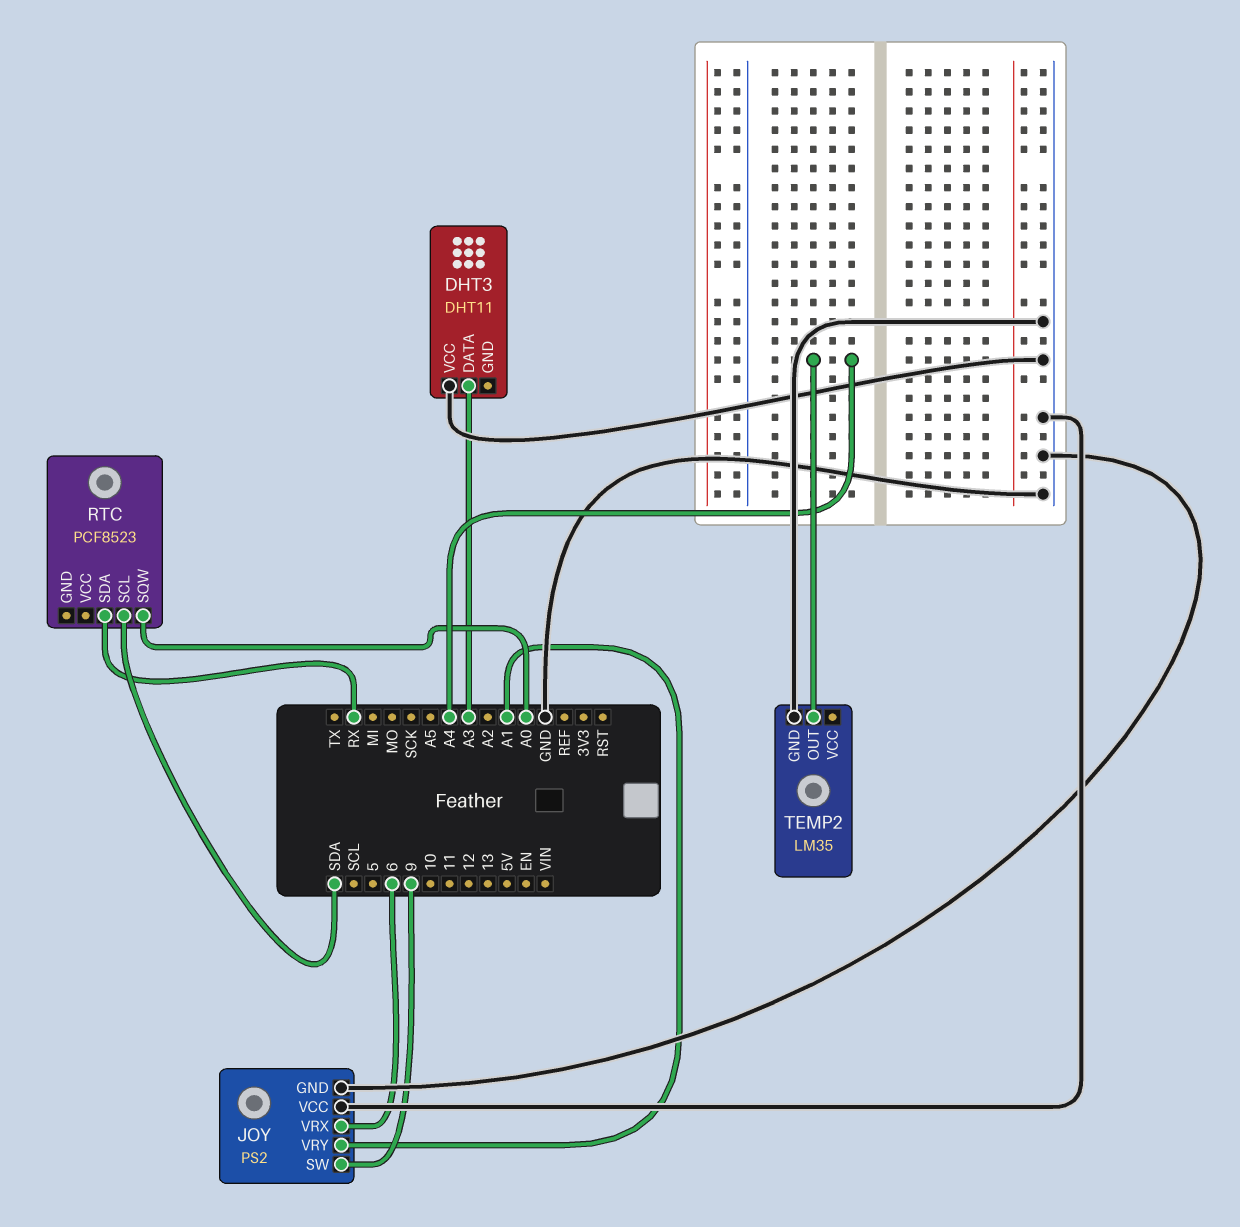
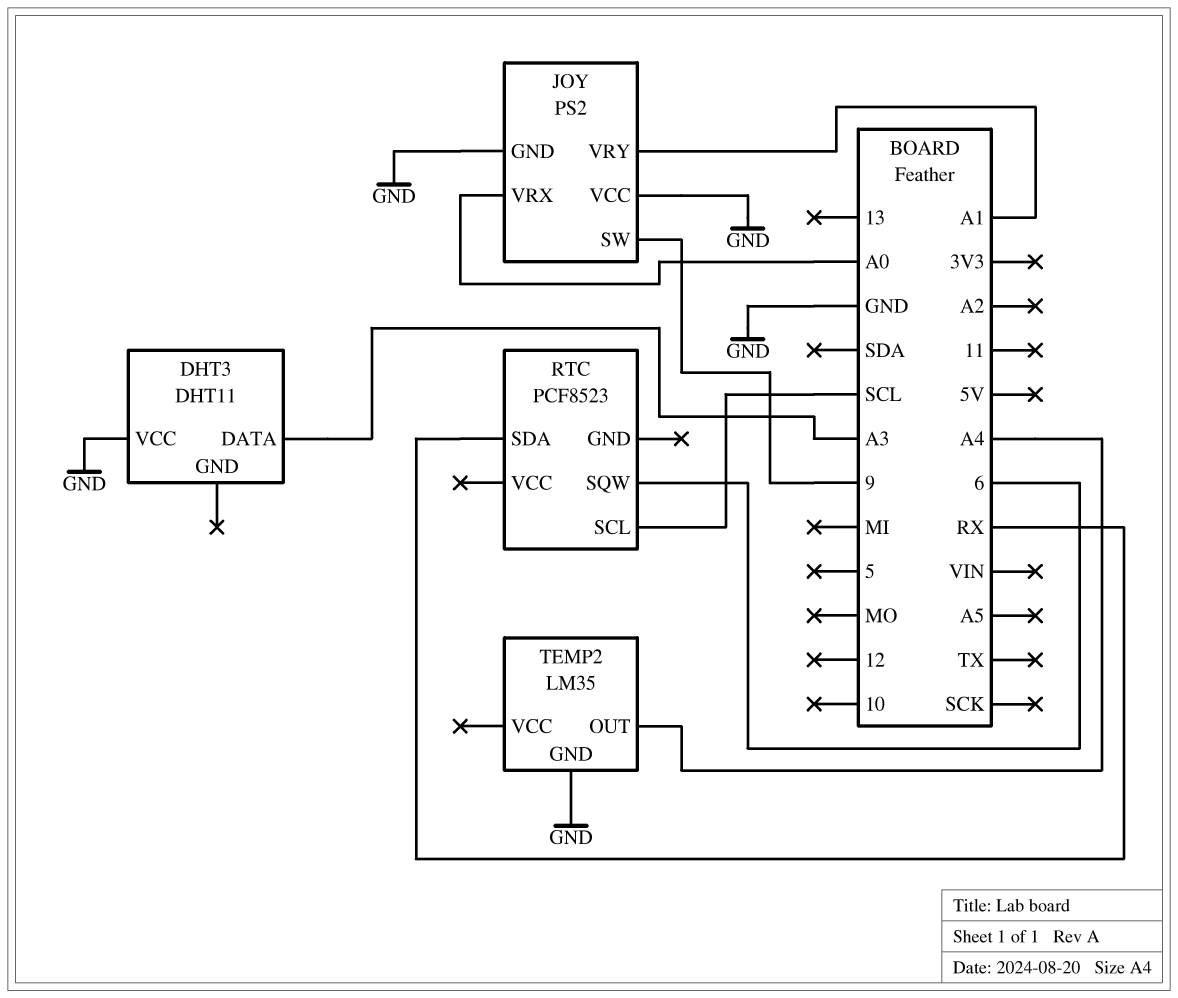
JOY pin VRX: 6 -> A0
RTC pin SCL: SDA -> SCL
RTC pin SQW: A0 -> 6

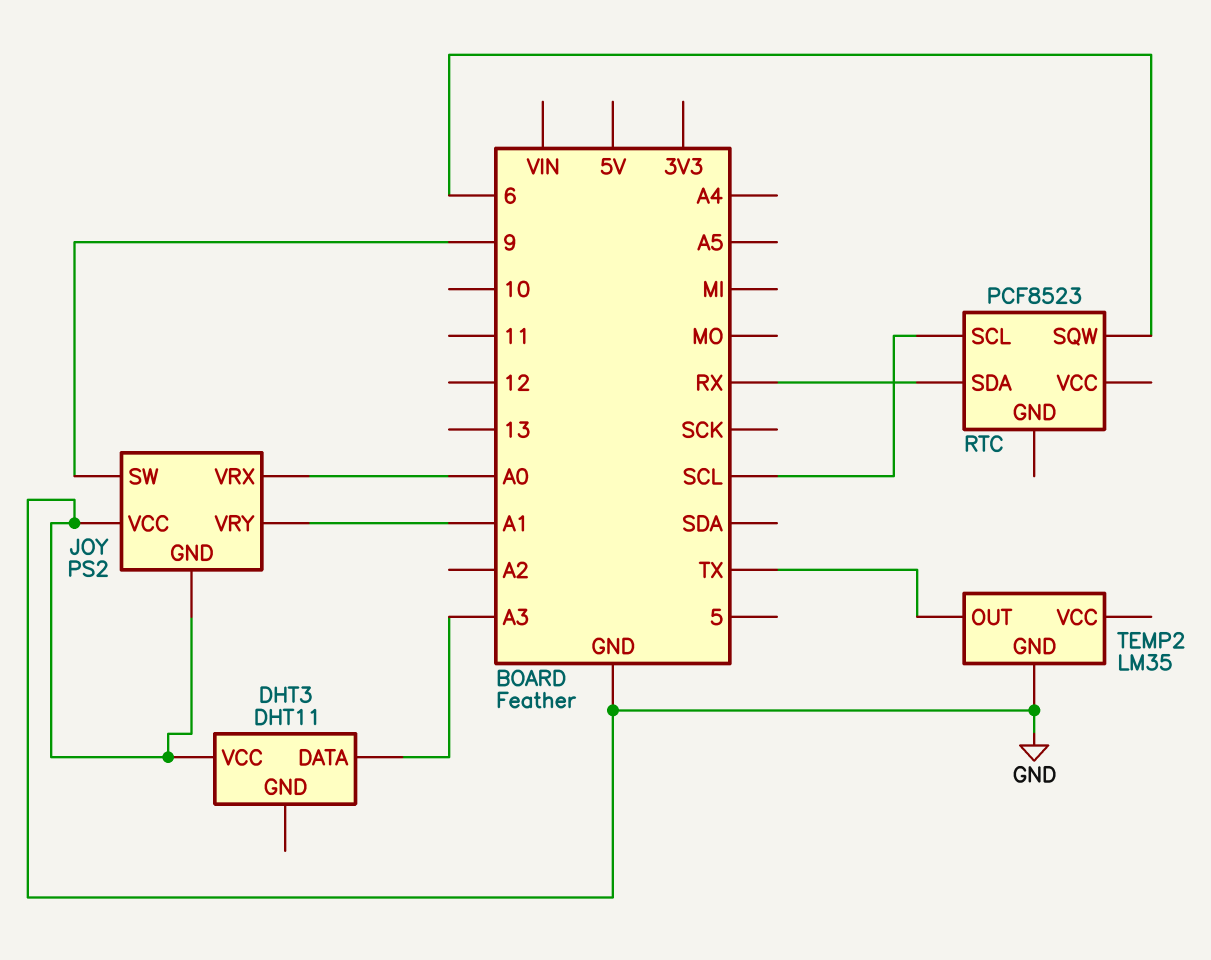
TEMP2 pin OUT: A4 -> TX

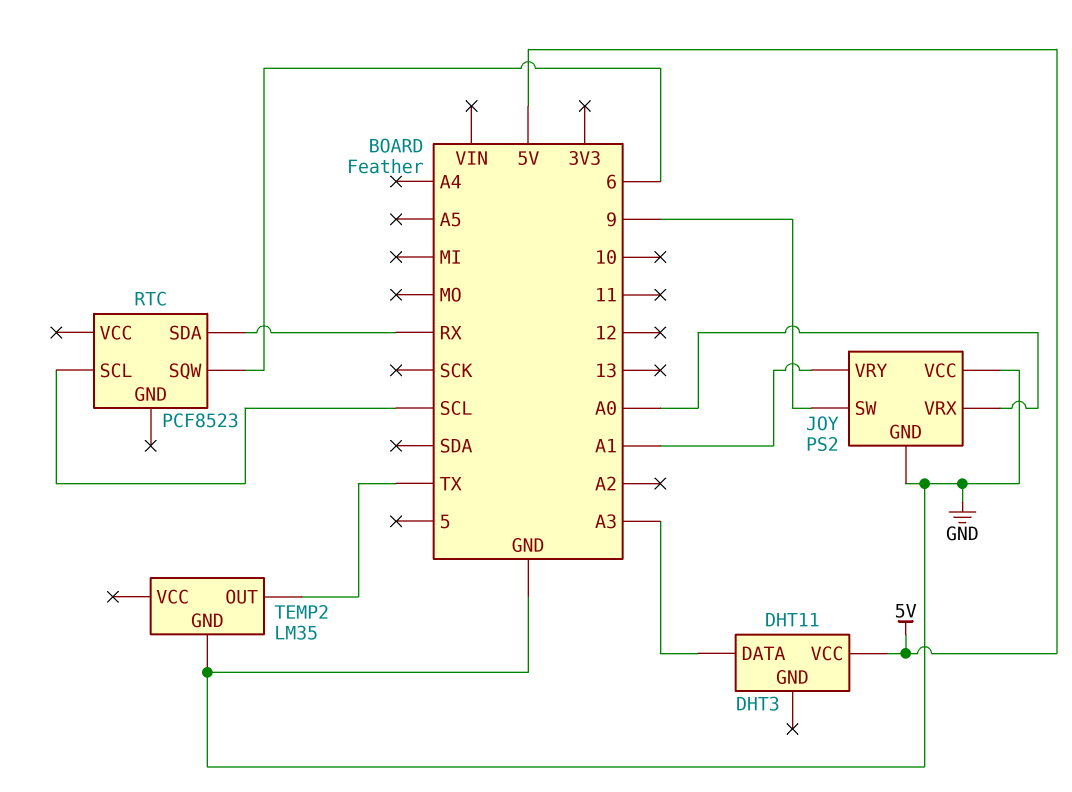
DHT3 pin VCC: GND -> 5V

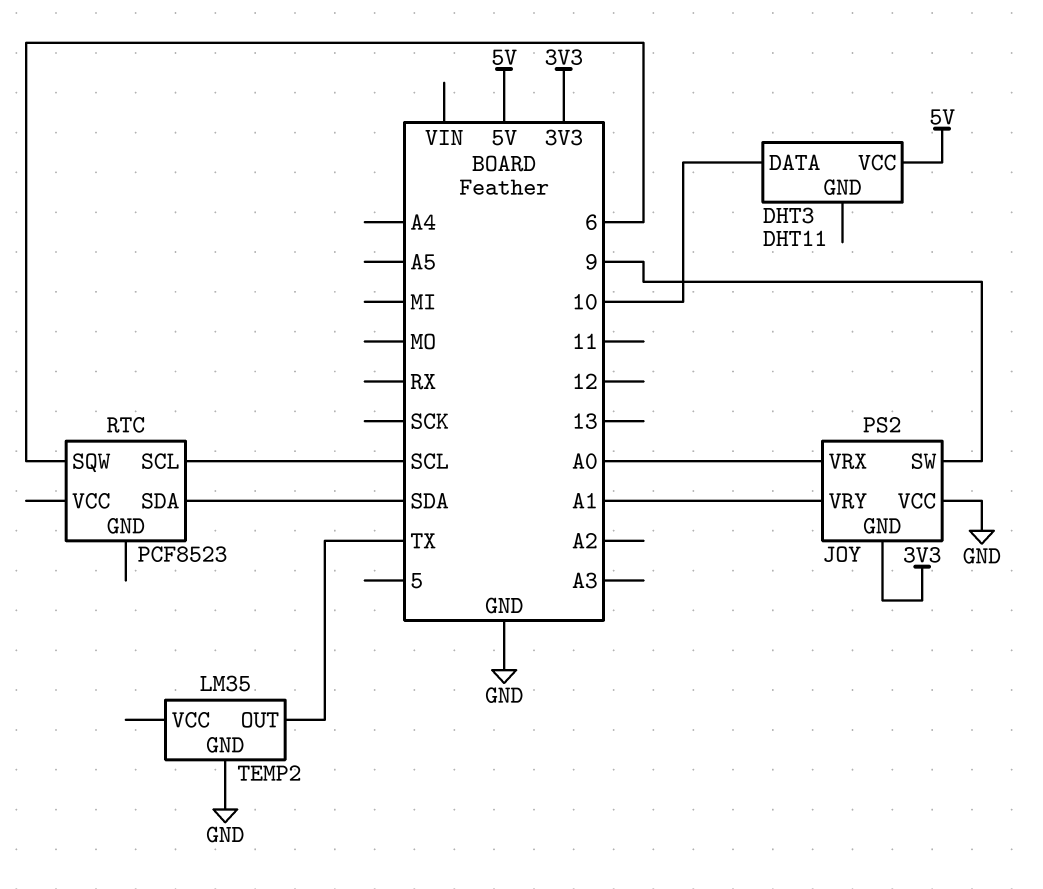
DHT3 pin DATA: A3 -> 10
JOY pin GND: GND -> 3V3
RTC pin SDA: RX -> SDA

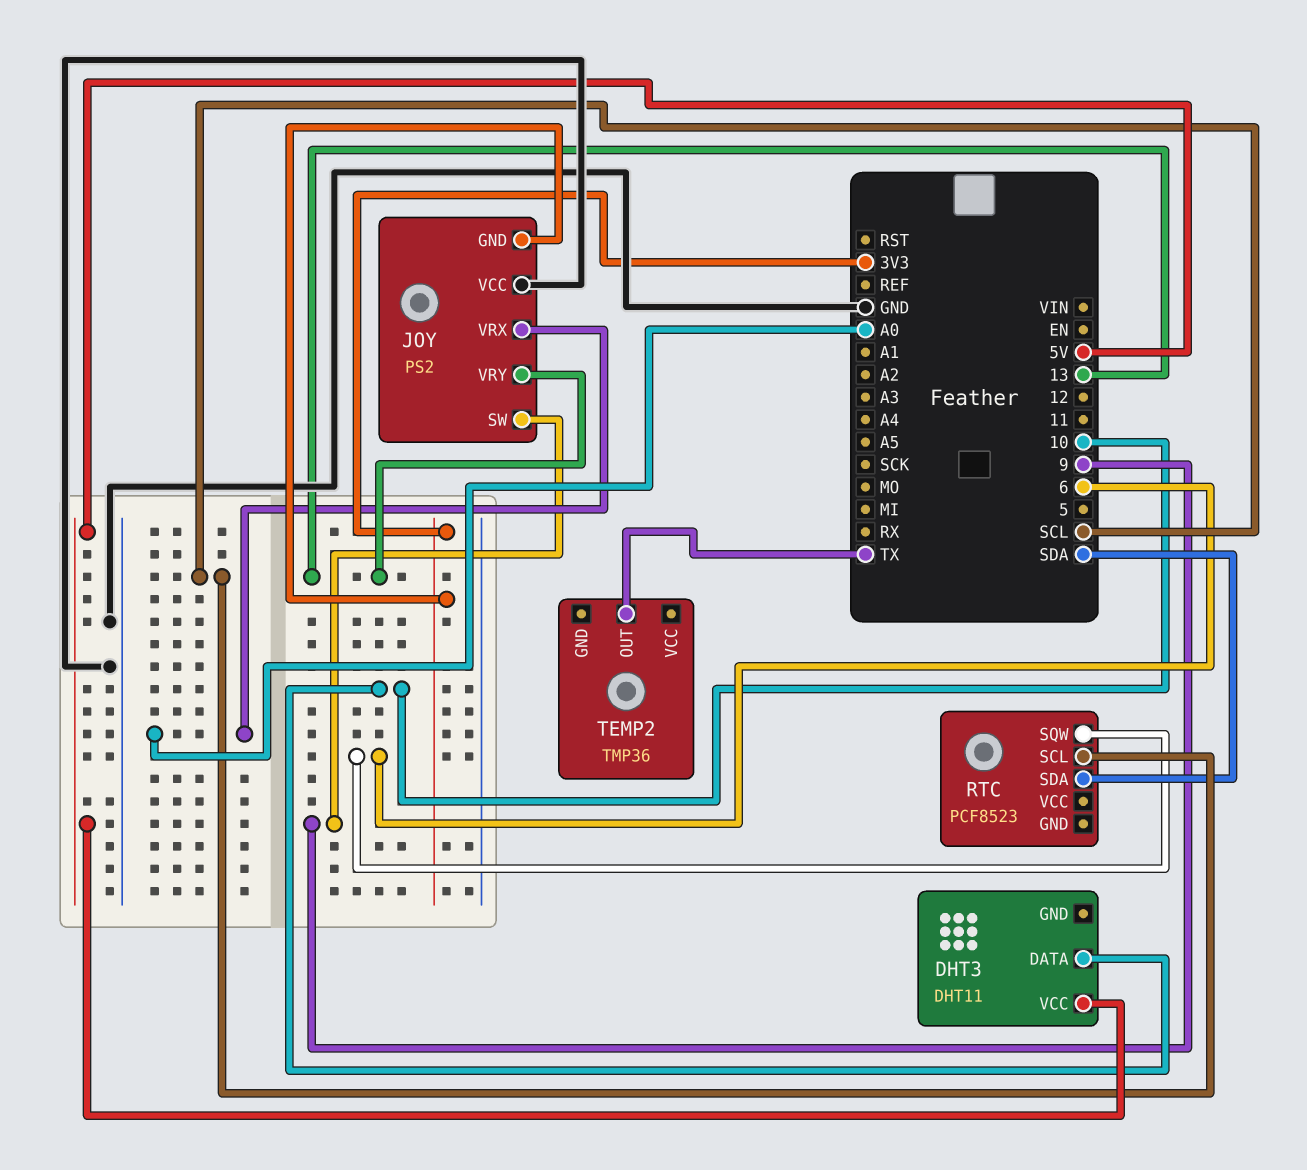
JOY pin VRY: A1 -> 13
TEMP2: LM35 -> TMP36
TEMP2 pin GND: GND -> none

